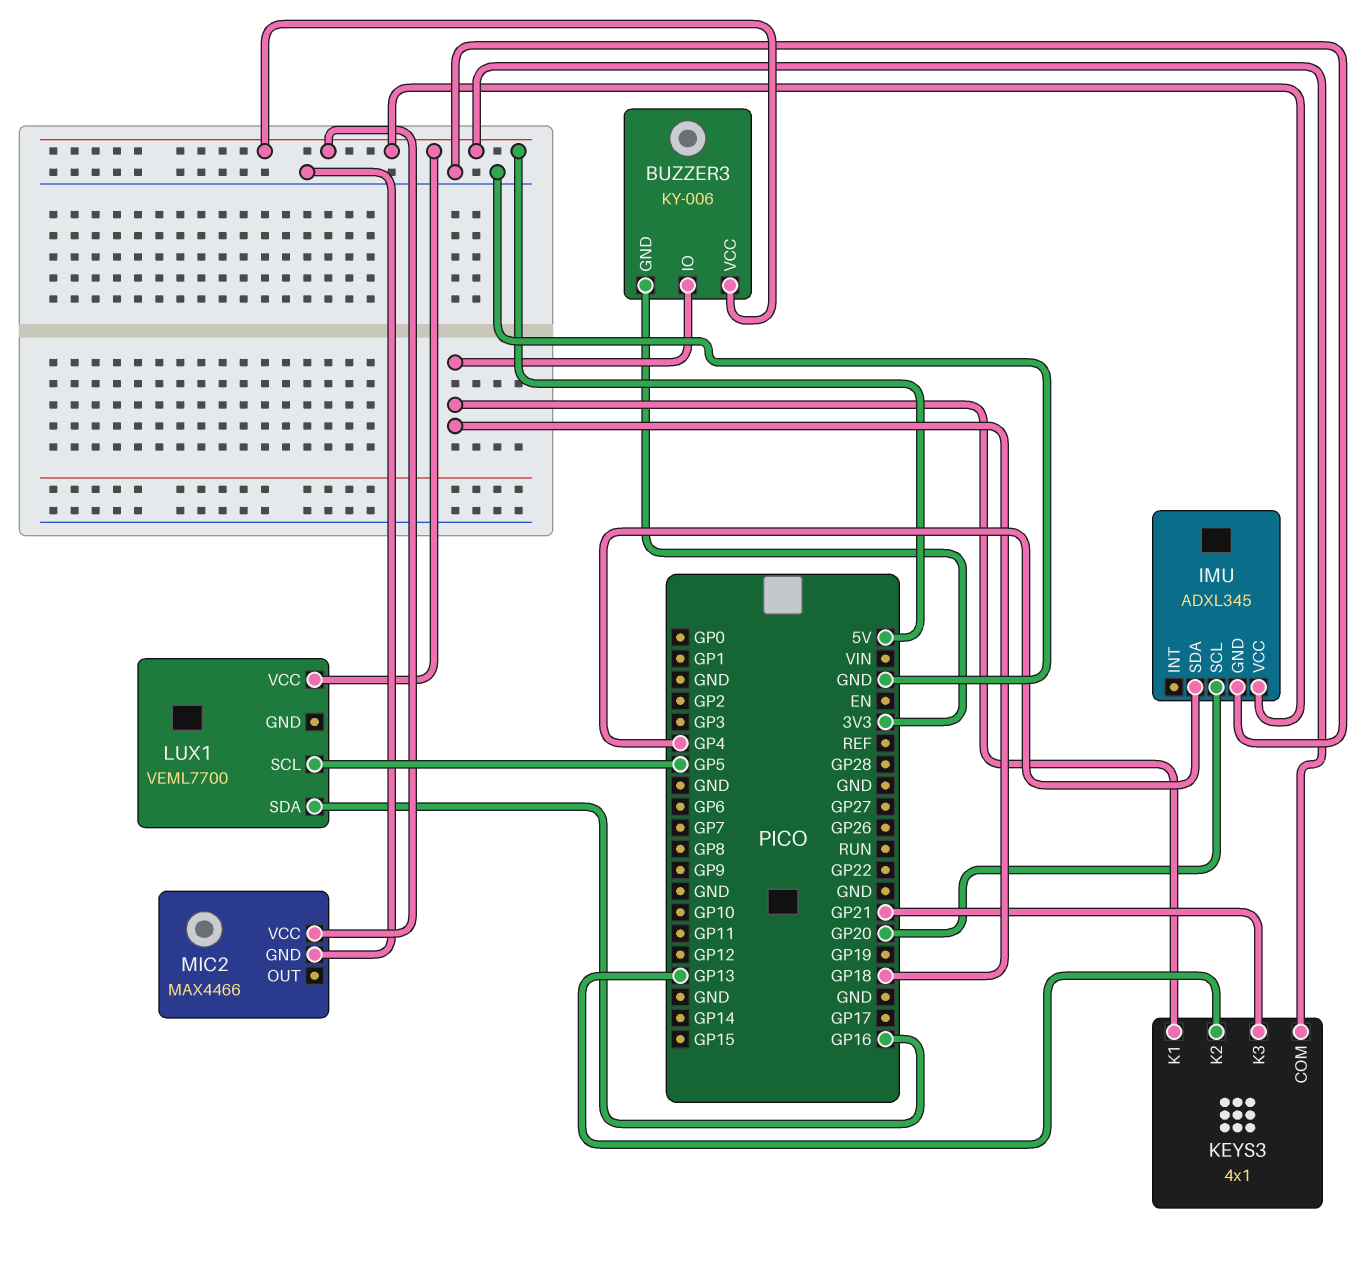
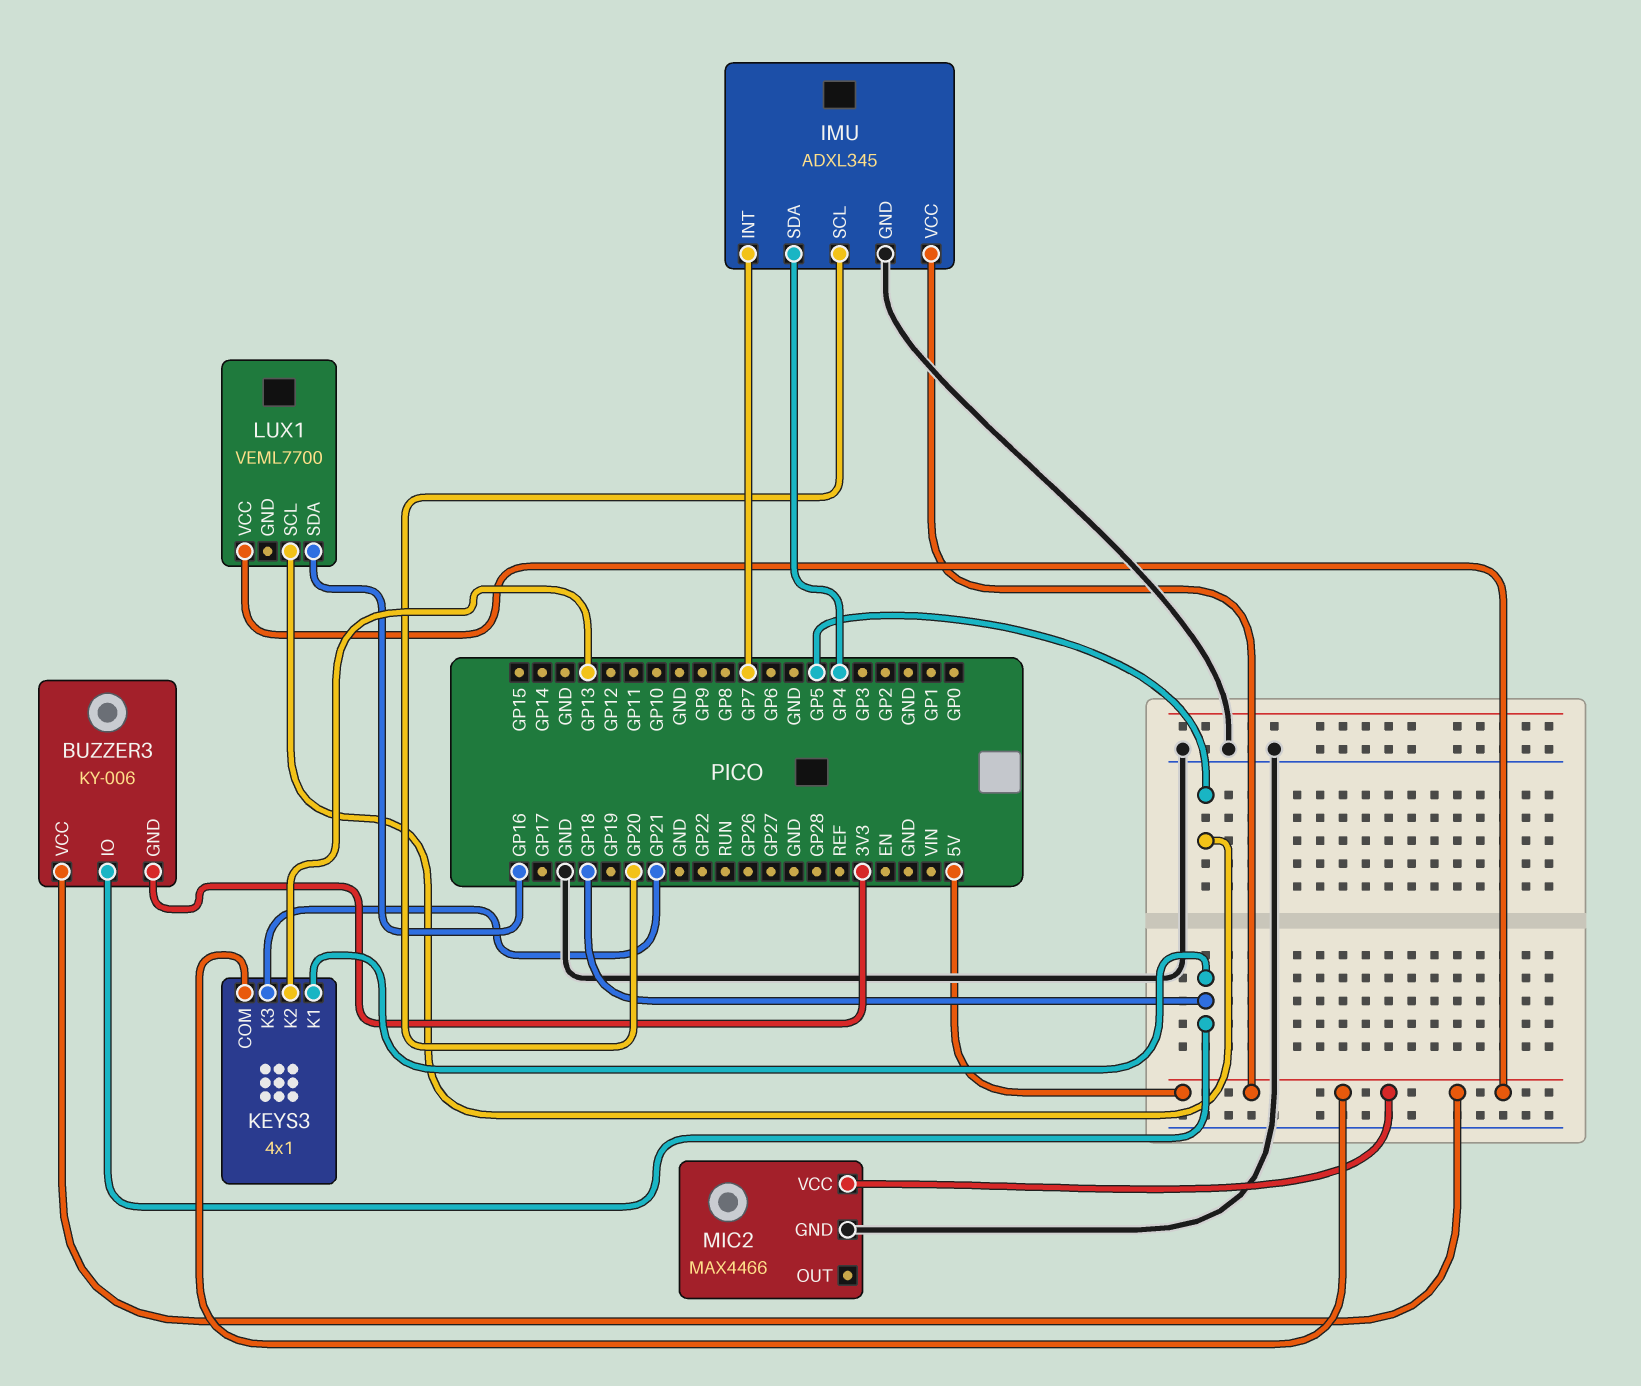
IMU pin INT: none -> GP7

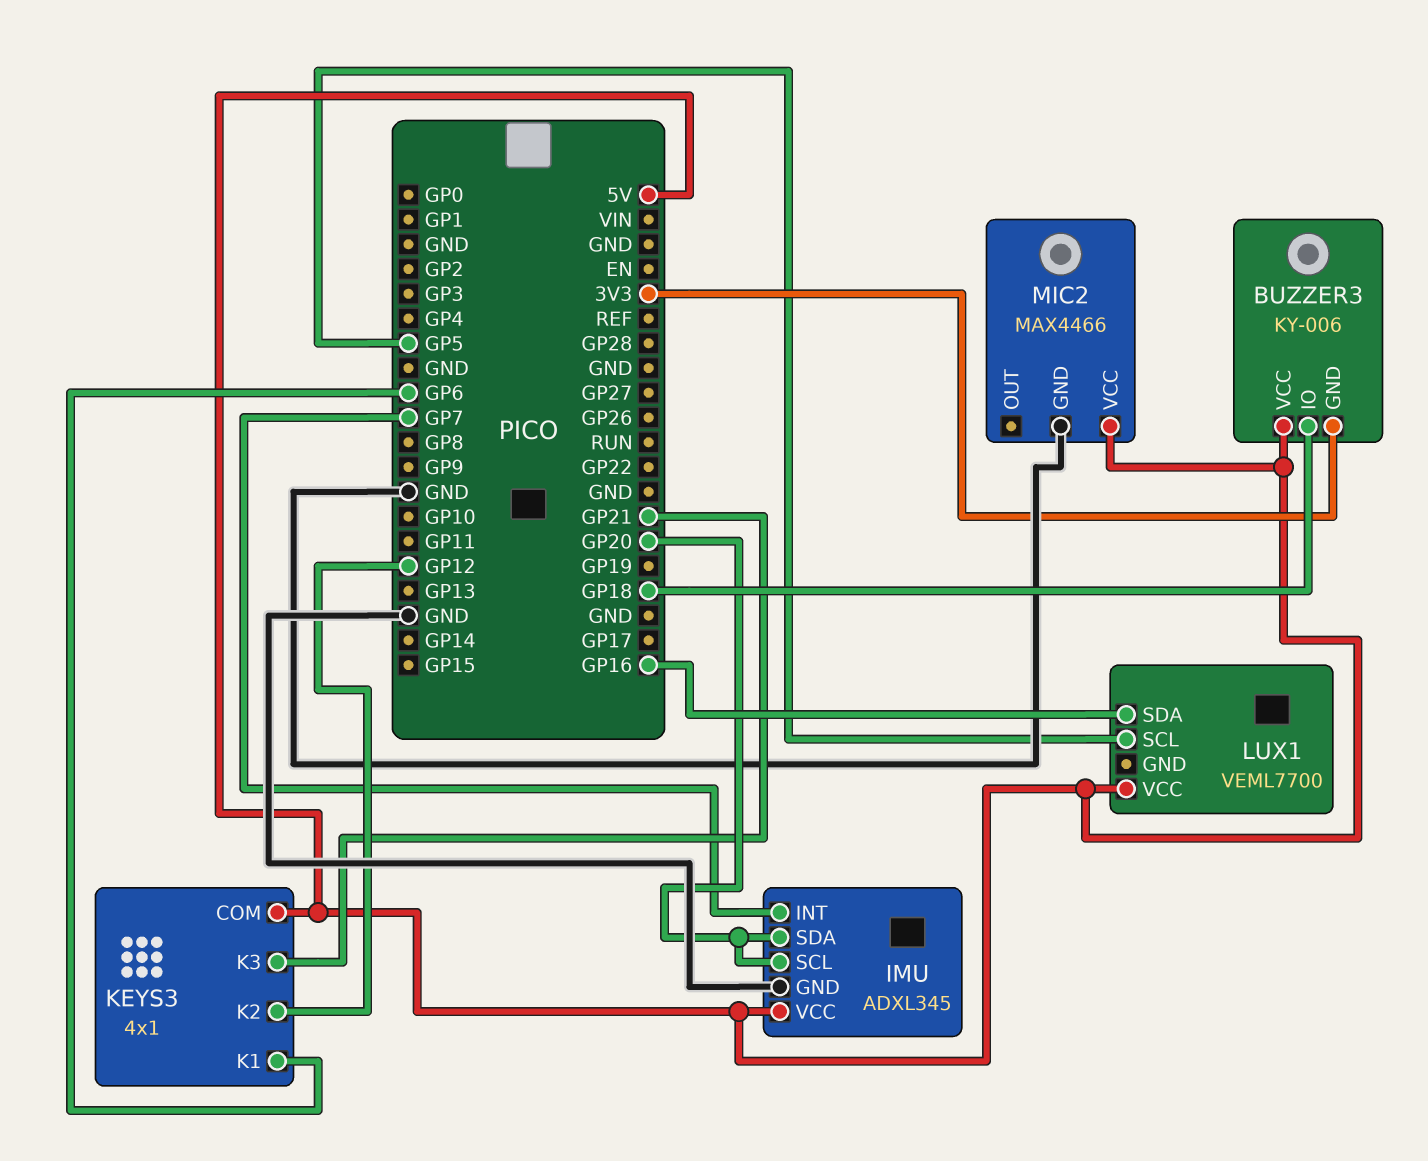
IMU pin SDA: GP4 -> GP20
KEYS3 pin K1: GP18 -> GP6
KEYS3 pin K2: GP13 -> GP12

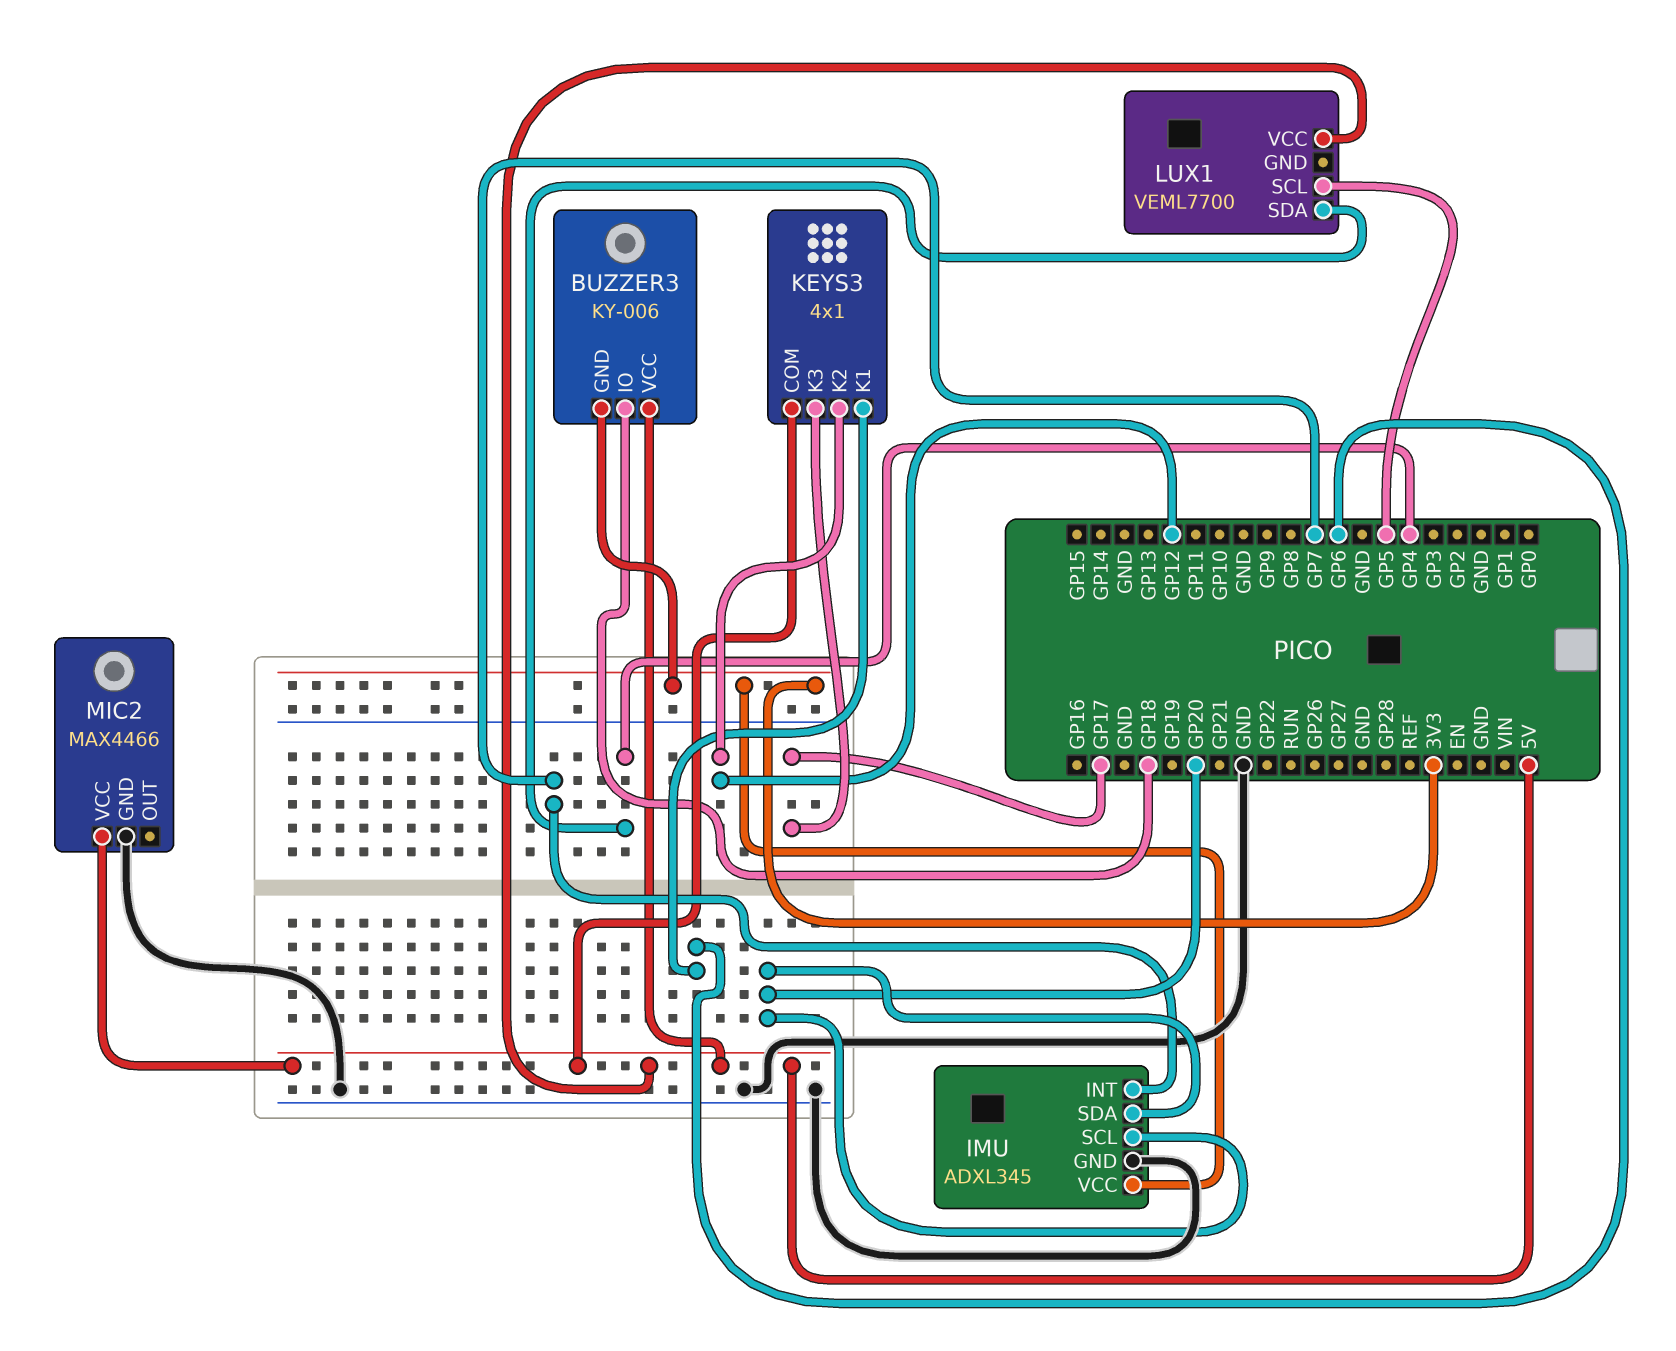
IMU pin VCC: 5V -> 3V3
KEYS3 pin K3: GP21 -> GP17
LUX1 pin SDA: GP16 -> GP4

